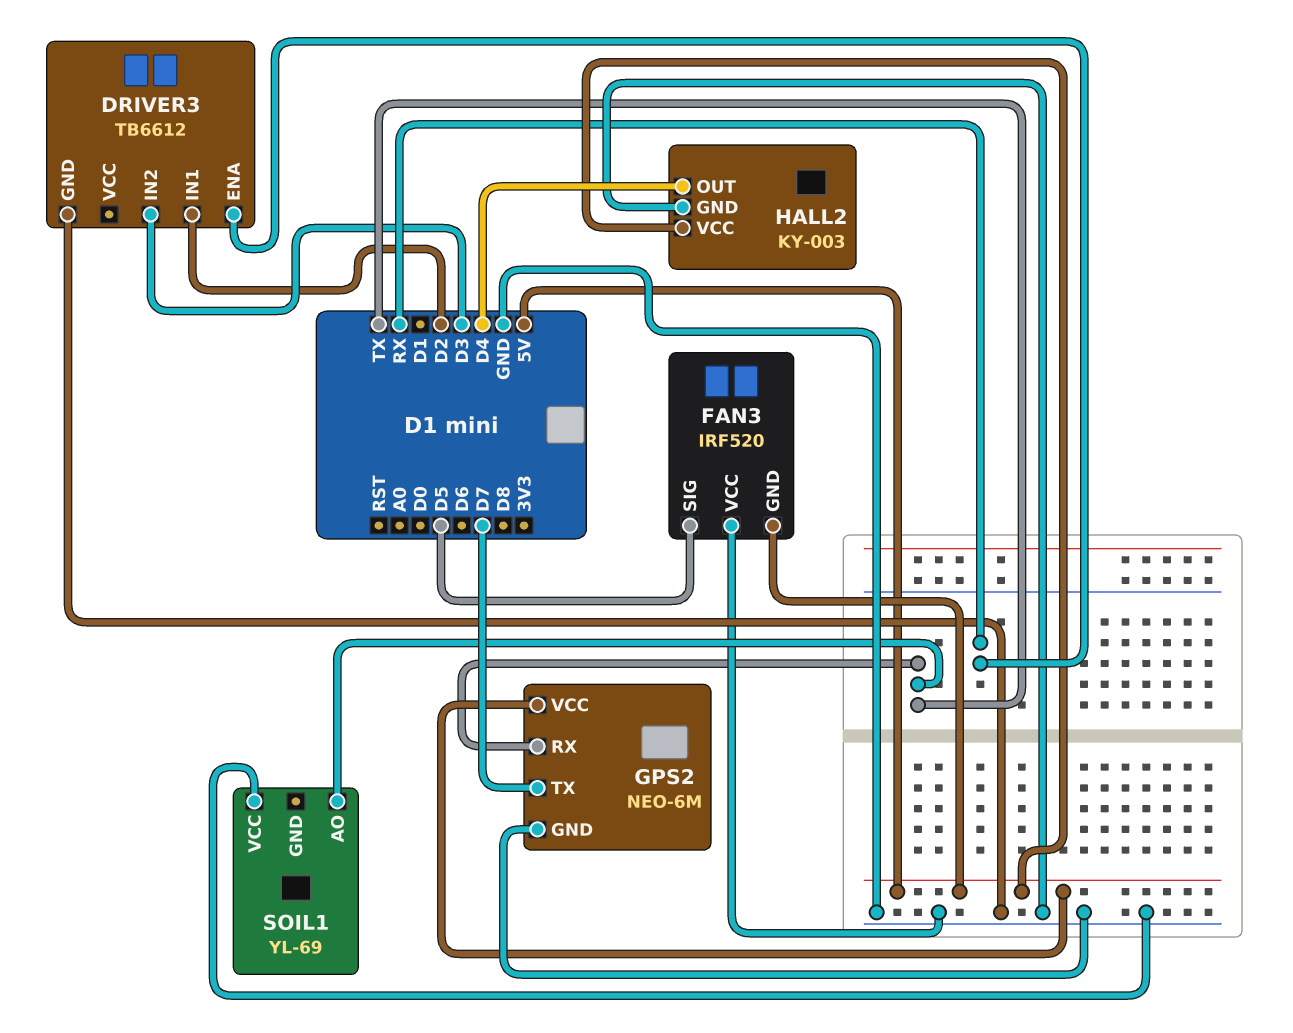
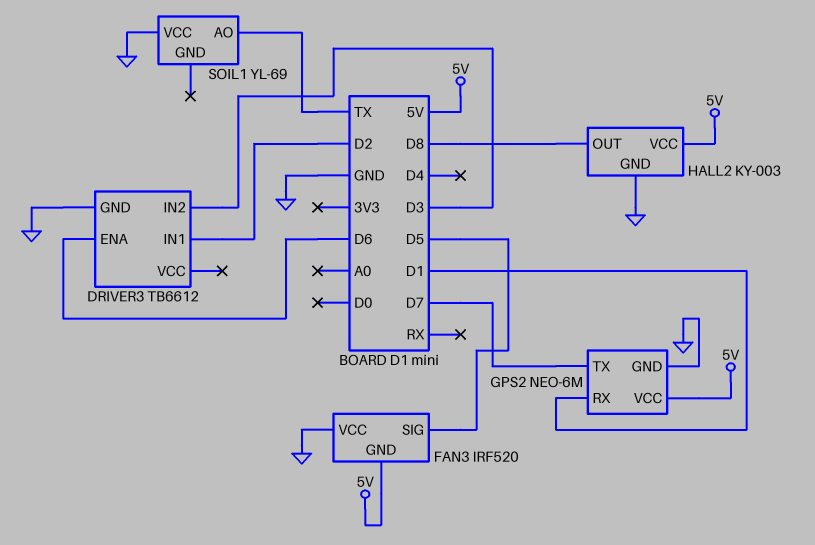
DRIVER3 pin ENA: RX -> D6
GPS2 pin RX: TX -> D1
HALL2 pin OUT: D4 -> D8

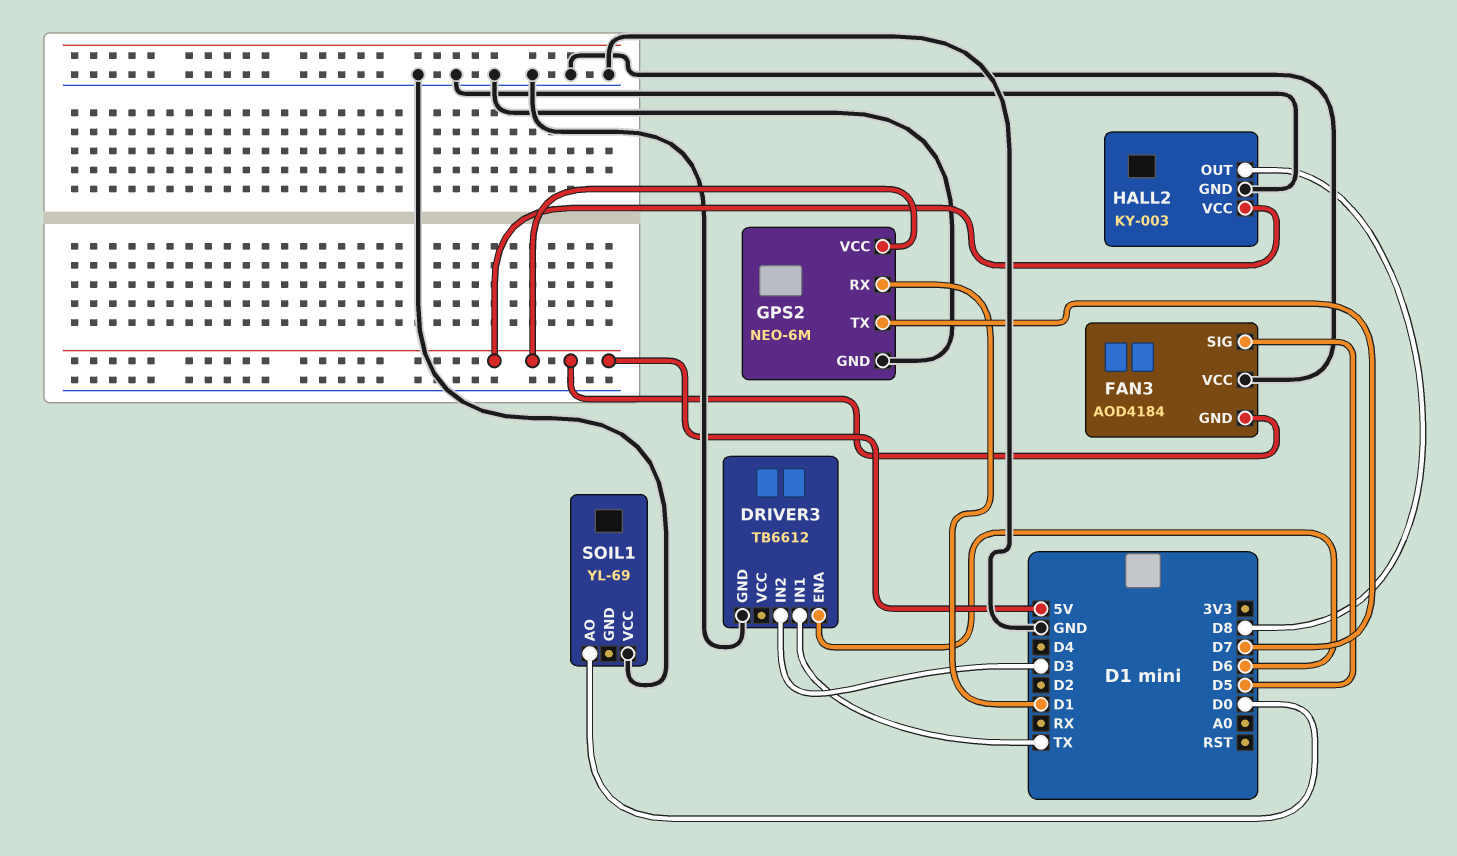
DRIVER3 pin IN1: D2 -> TX
FAN3: IRF520 -> AOD4184
SOIL1 pin AO: TX -> D0

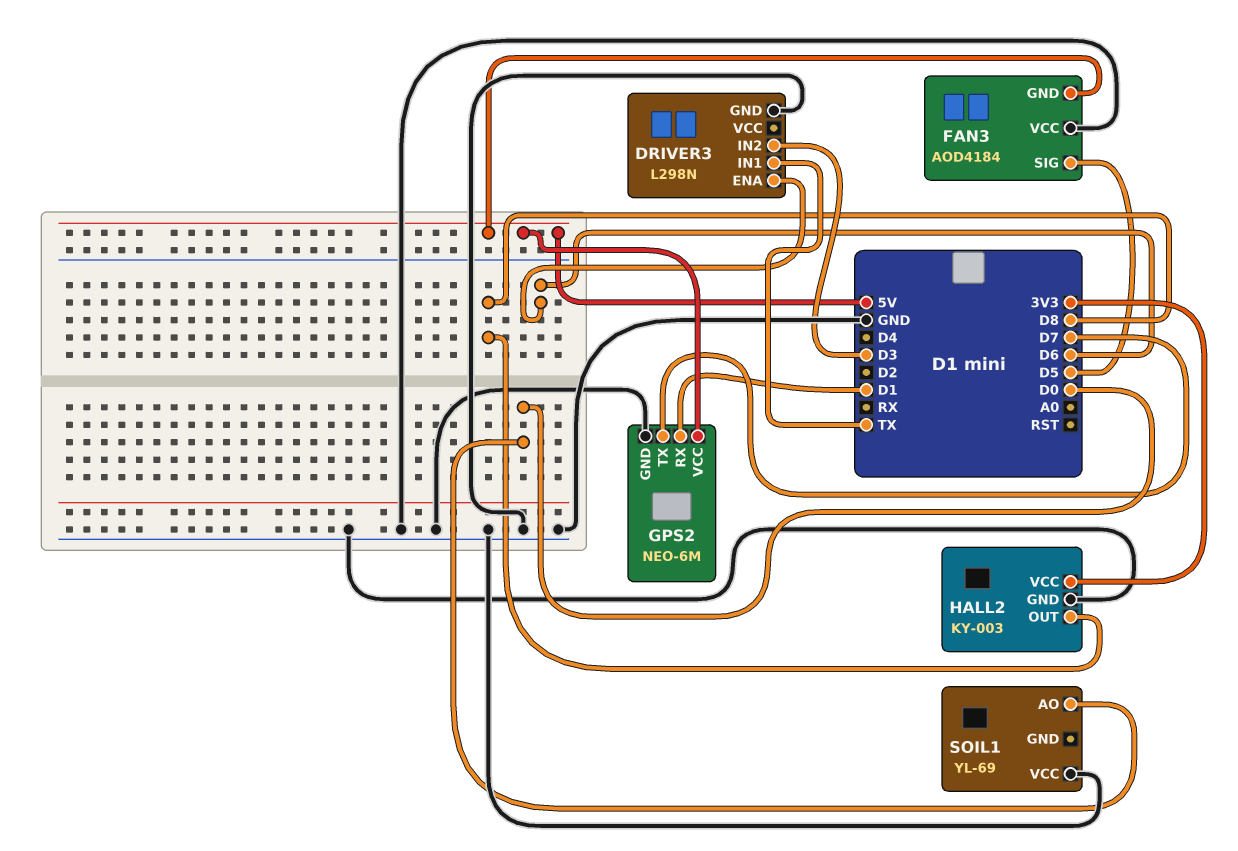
DRIVER3: TB6612 -> L298N
HALL2 pin VCC: 5V -> 3V3

